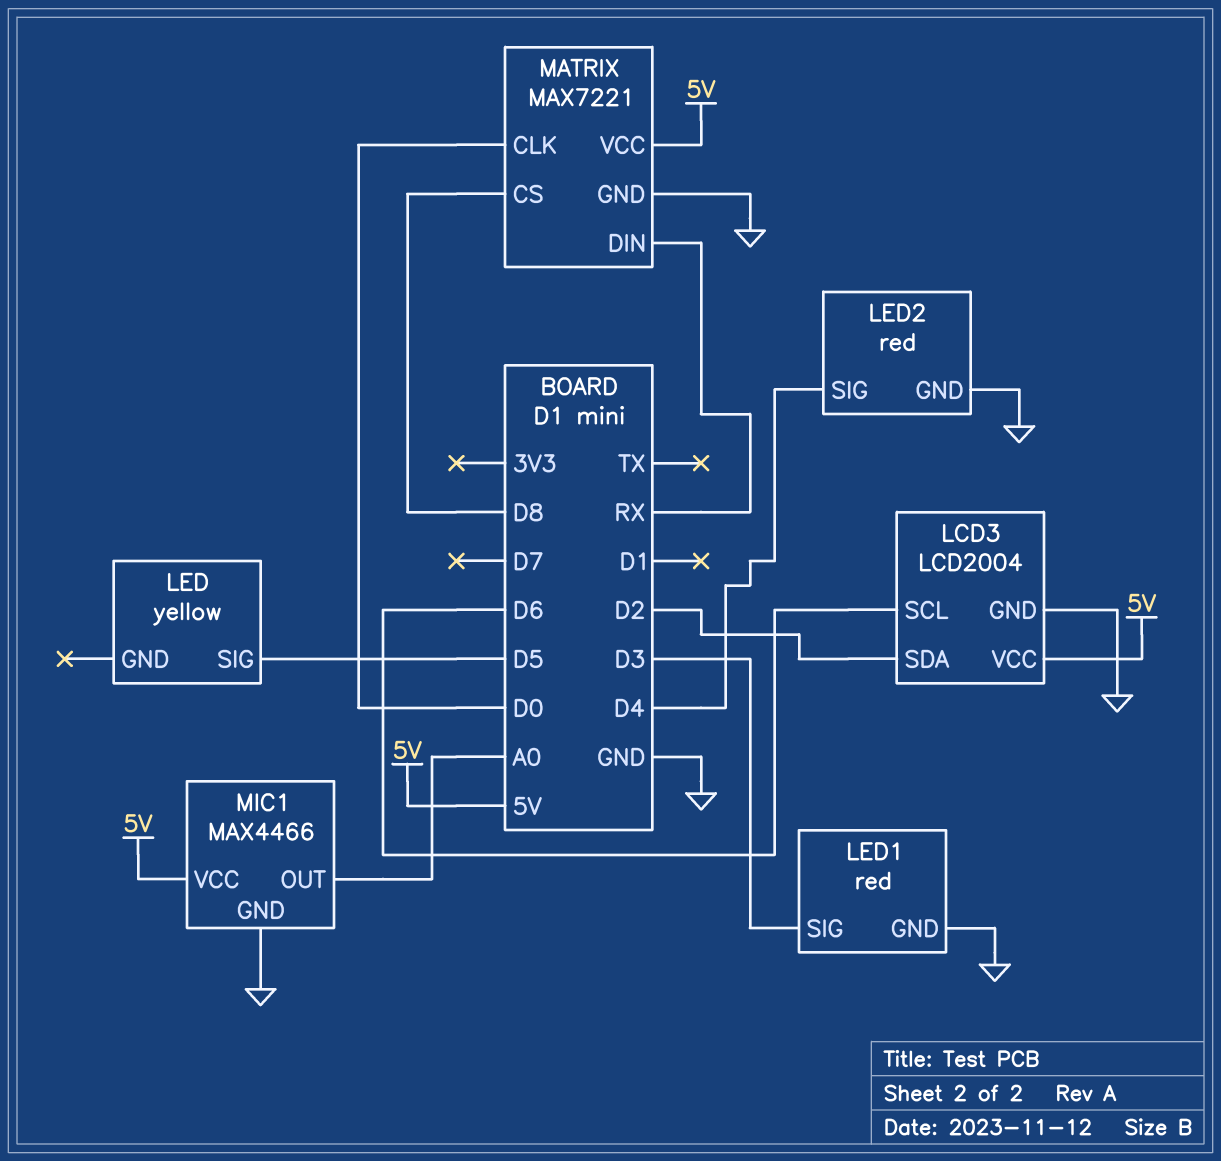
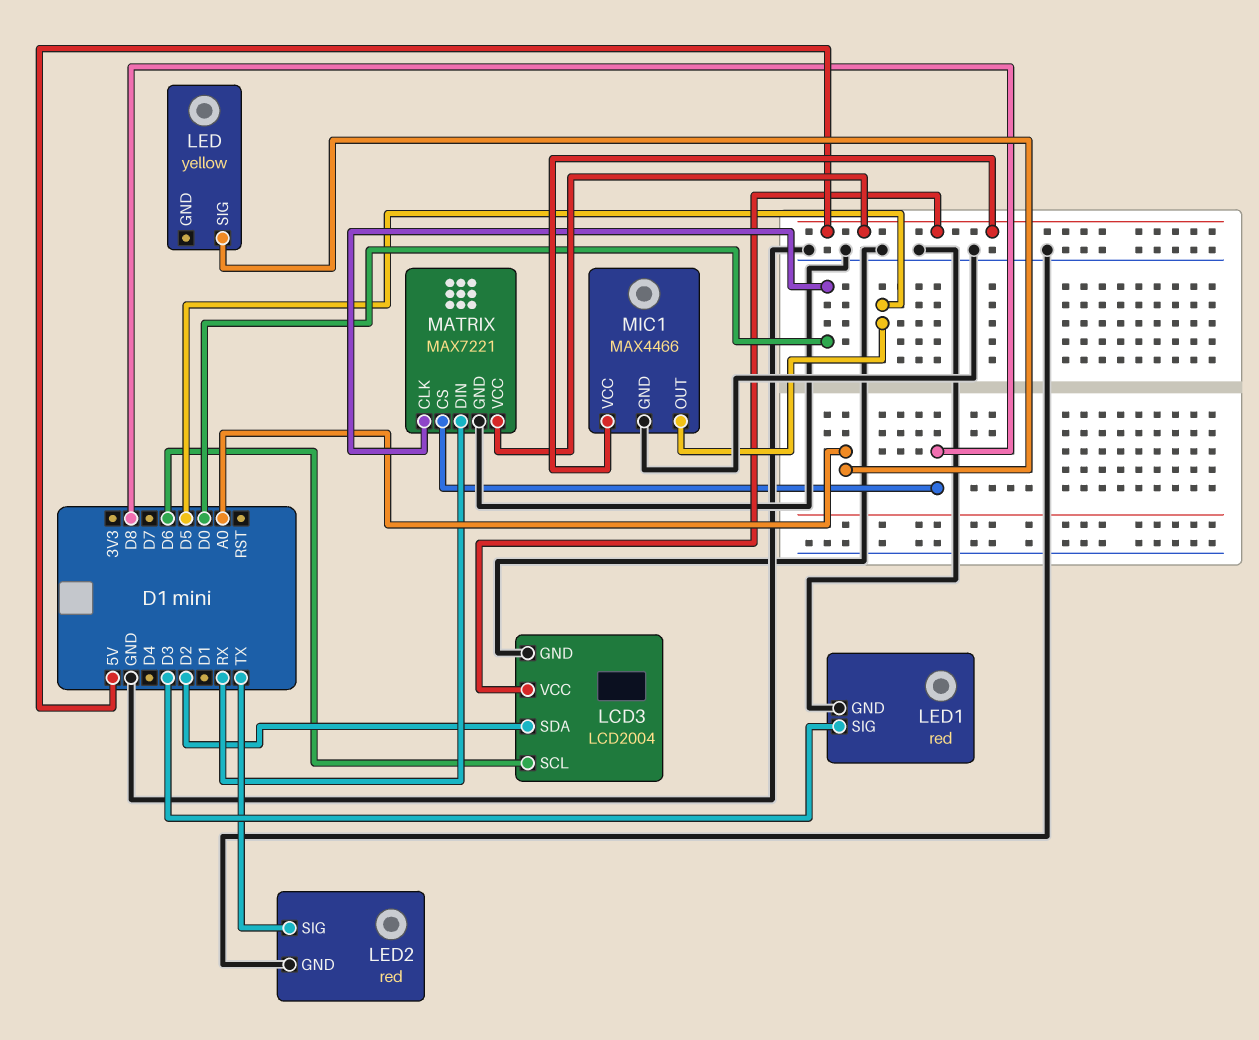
LED pin SIG: D5 -> A0
LED2 pin SIG: D4 -> TX
MIC1 pin OUT: A0 -> D5

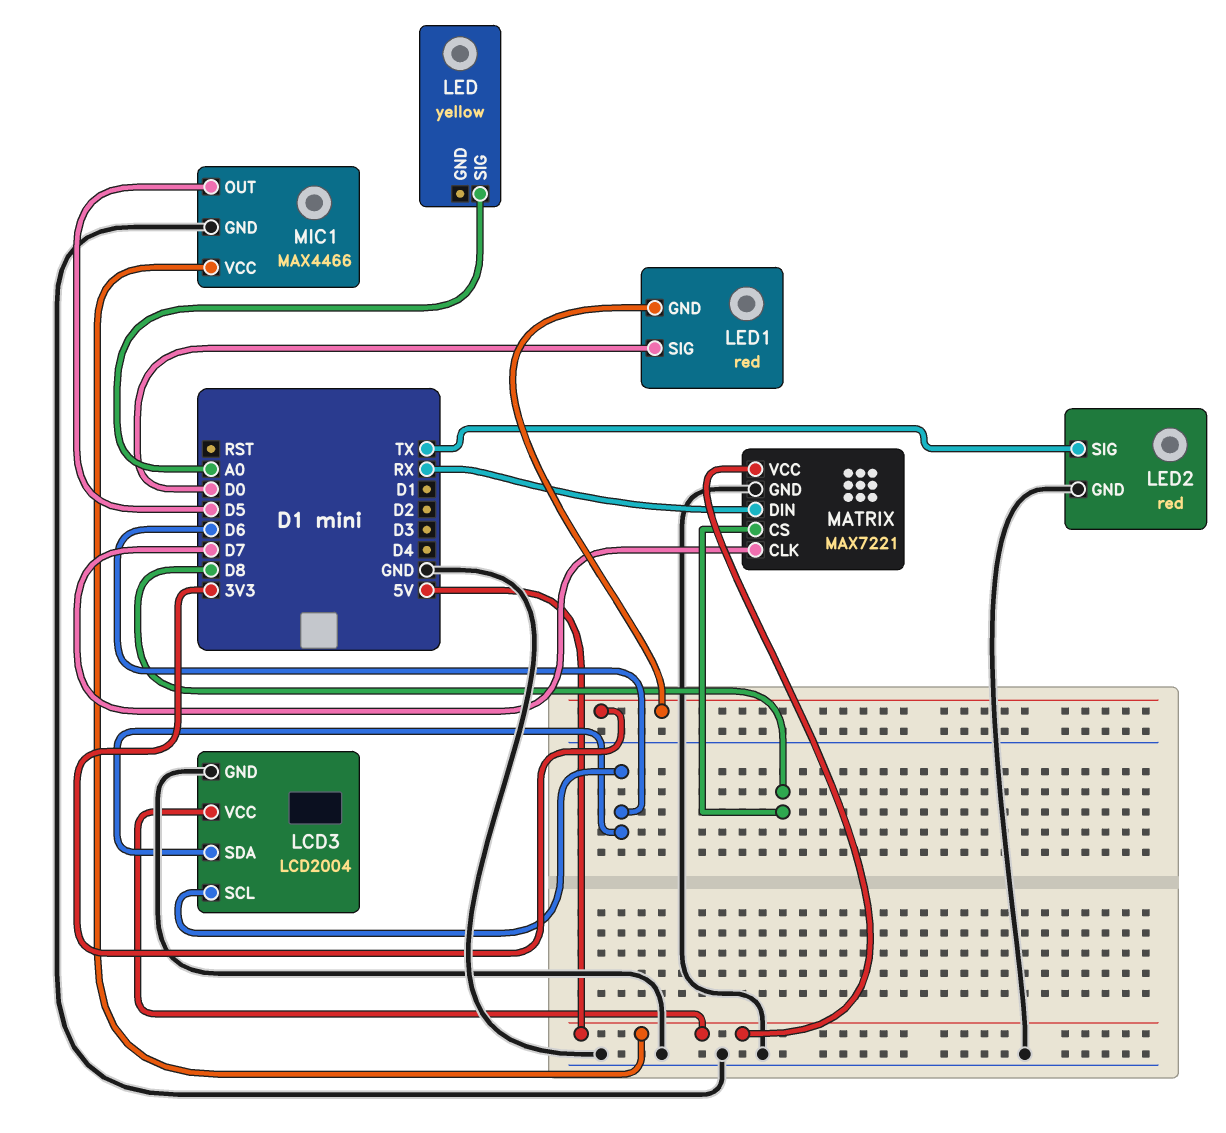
LCD3 pin SDA: D2 -> D6
LED1 pin GND: GND -> 3V3
LED1 pin SIG: D3 -> D0
MATRIX pin CLK: D0 -> D7

